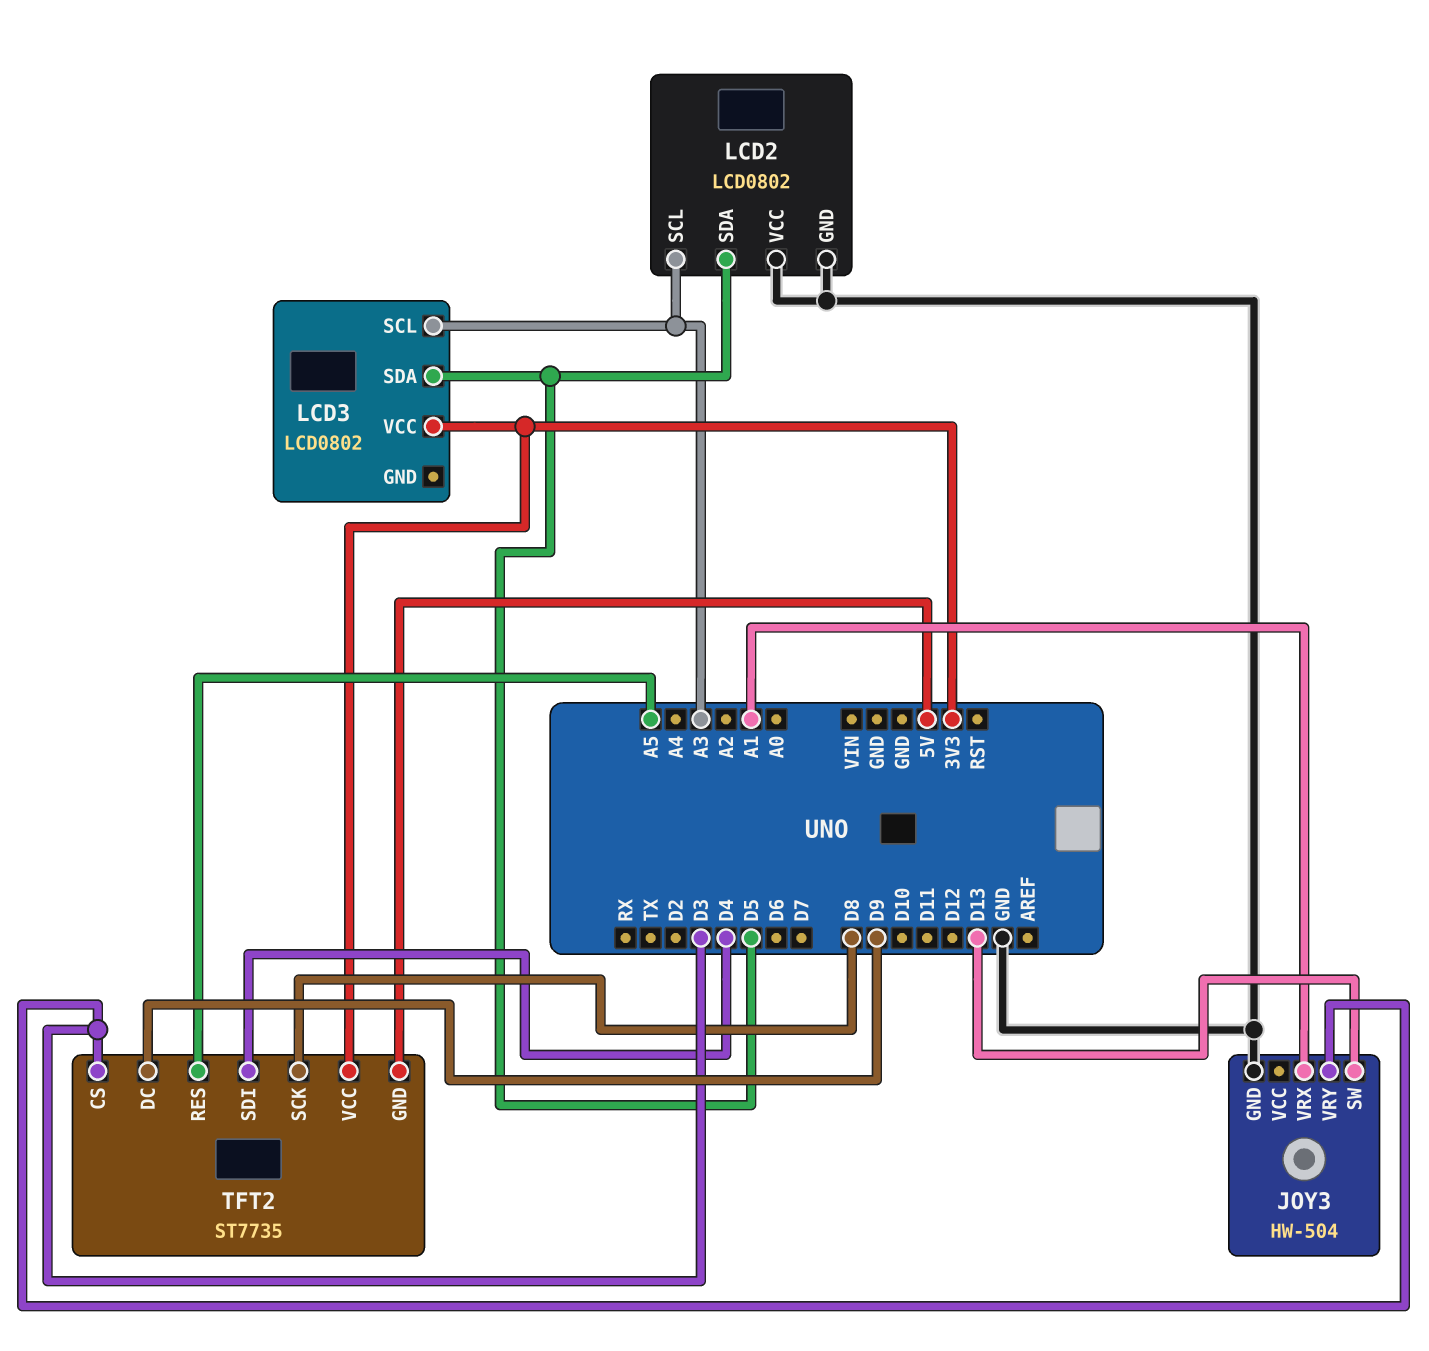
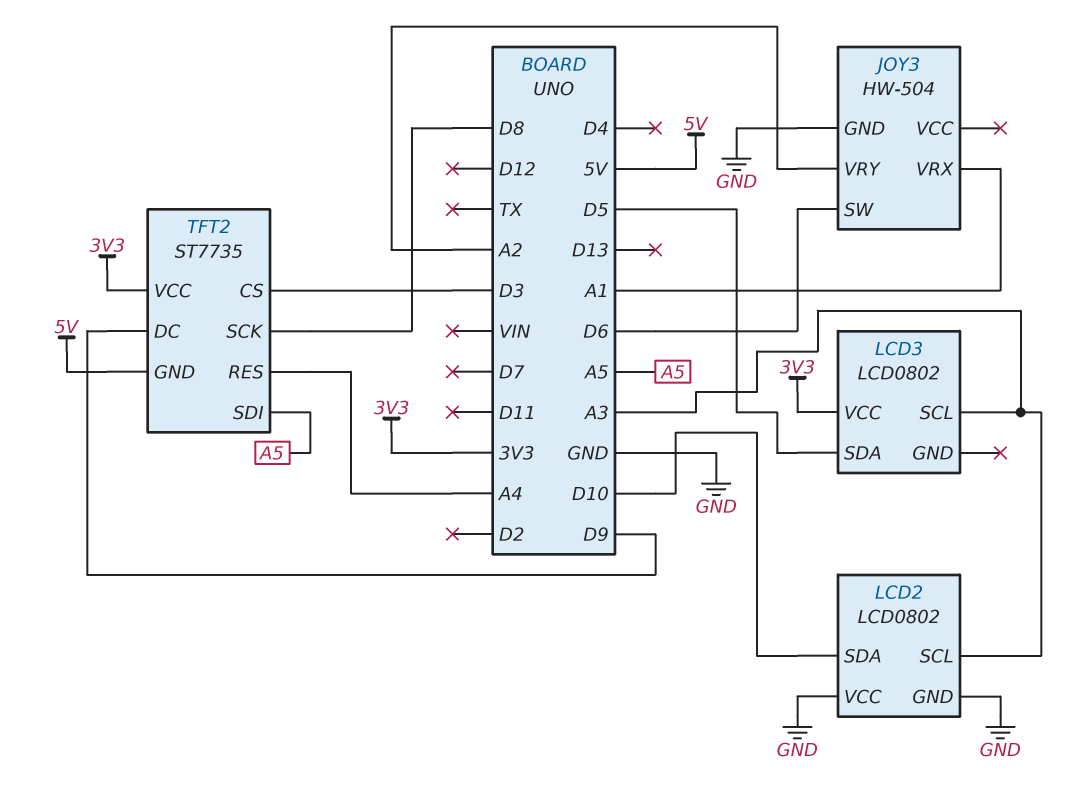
JOY3 pin SW: D13 -> D6
JOY3 pin VRY: D3 -> A2
LCD2 pin SDA: D5 -> D10
TFT2 pin RES: A5 -> A4
TFT2 pin SDI: D4 -> A5

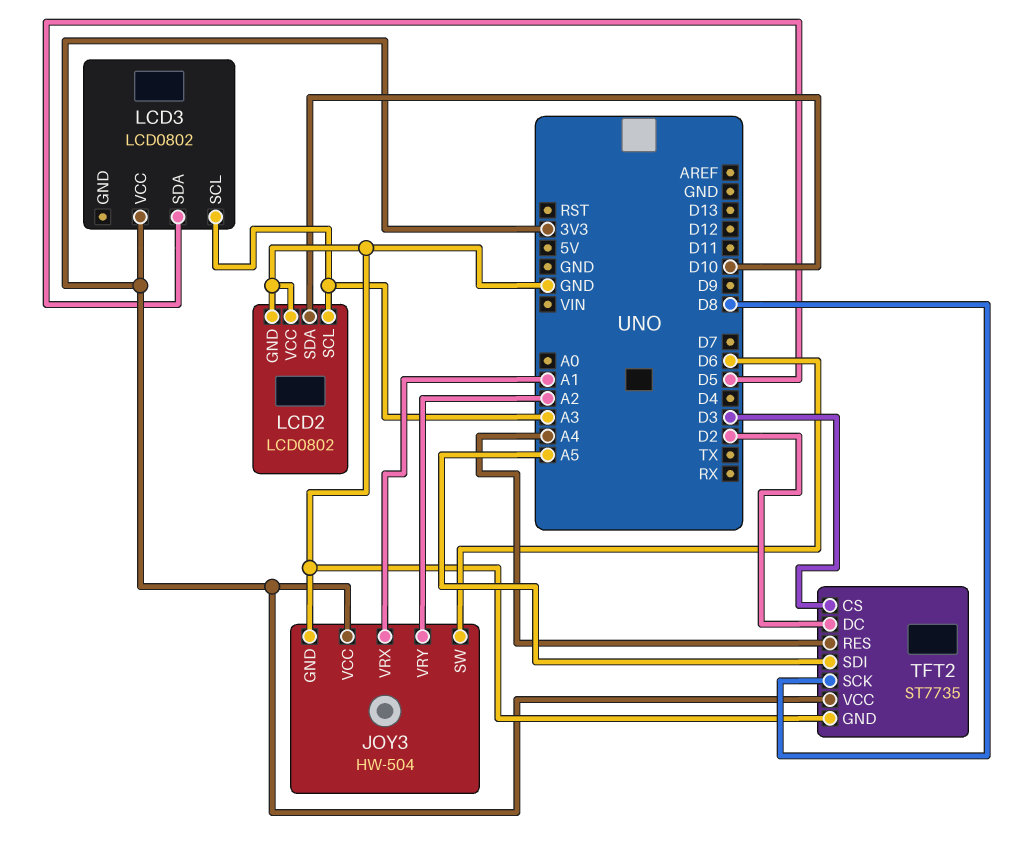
JOY3 pin VCC: none -> 3V3
TFT2 pin DC: D9 -> D2
TFT2 pin GND: 5V -> GND

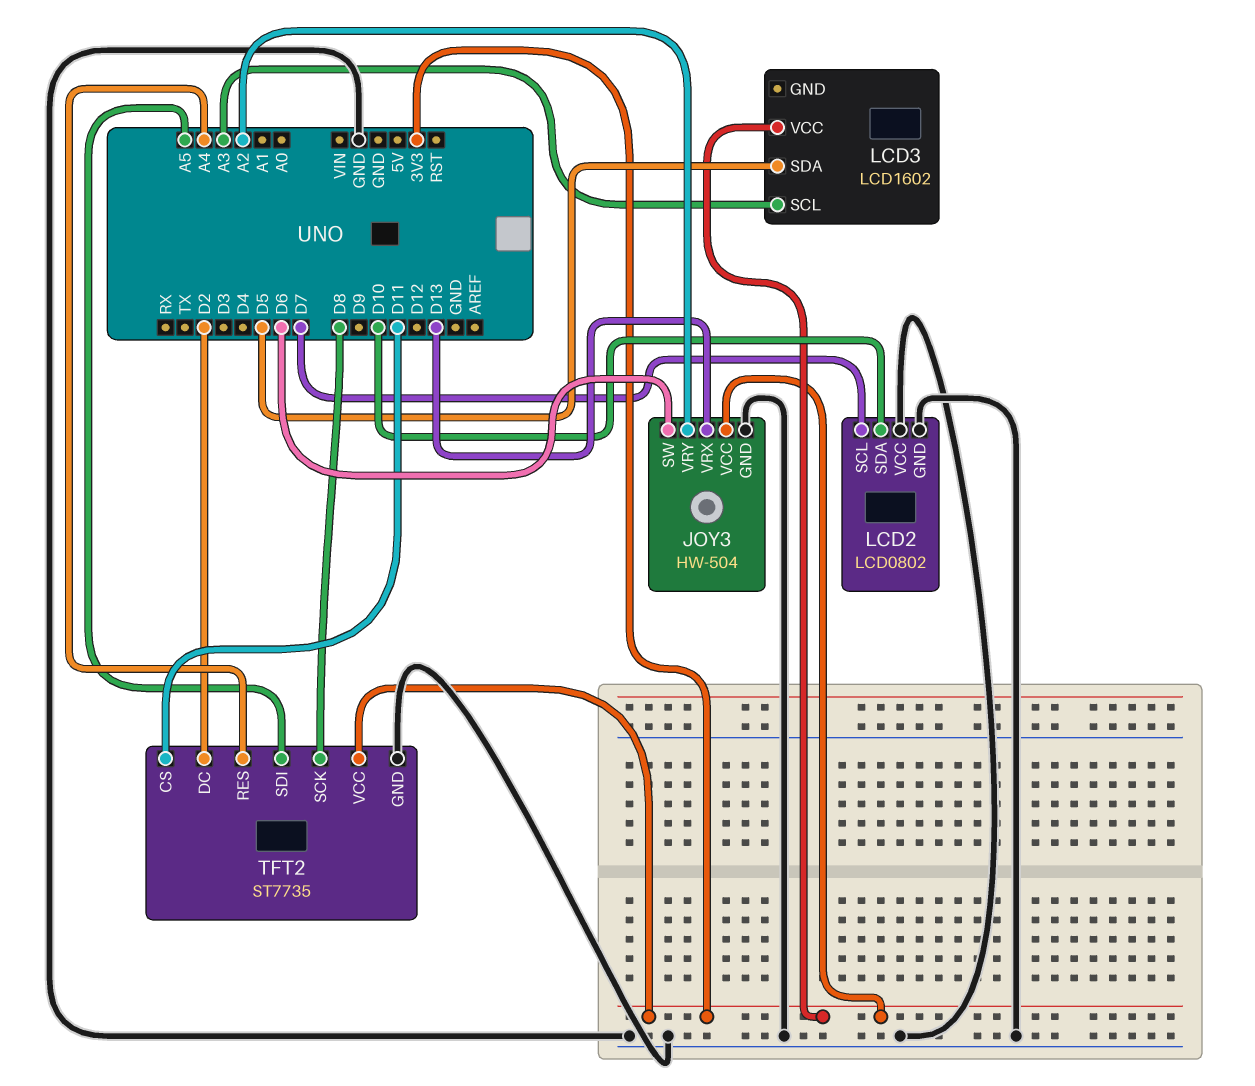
JOY3 pin VRX: A1 -> D13
LCD2 pin SCL: A3 -> D7
LCD3: LCD0802 -> LCD1602
TFT2 pin CS: D3 -> D11

